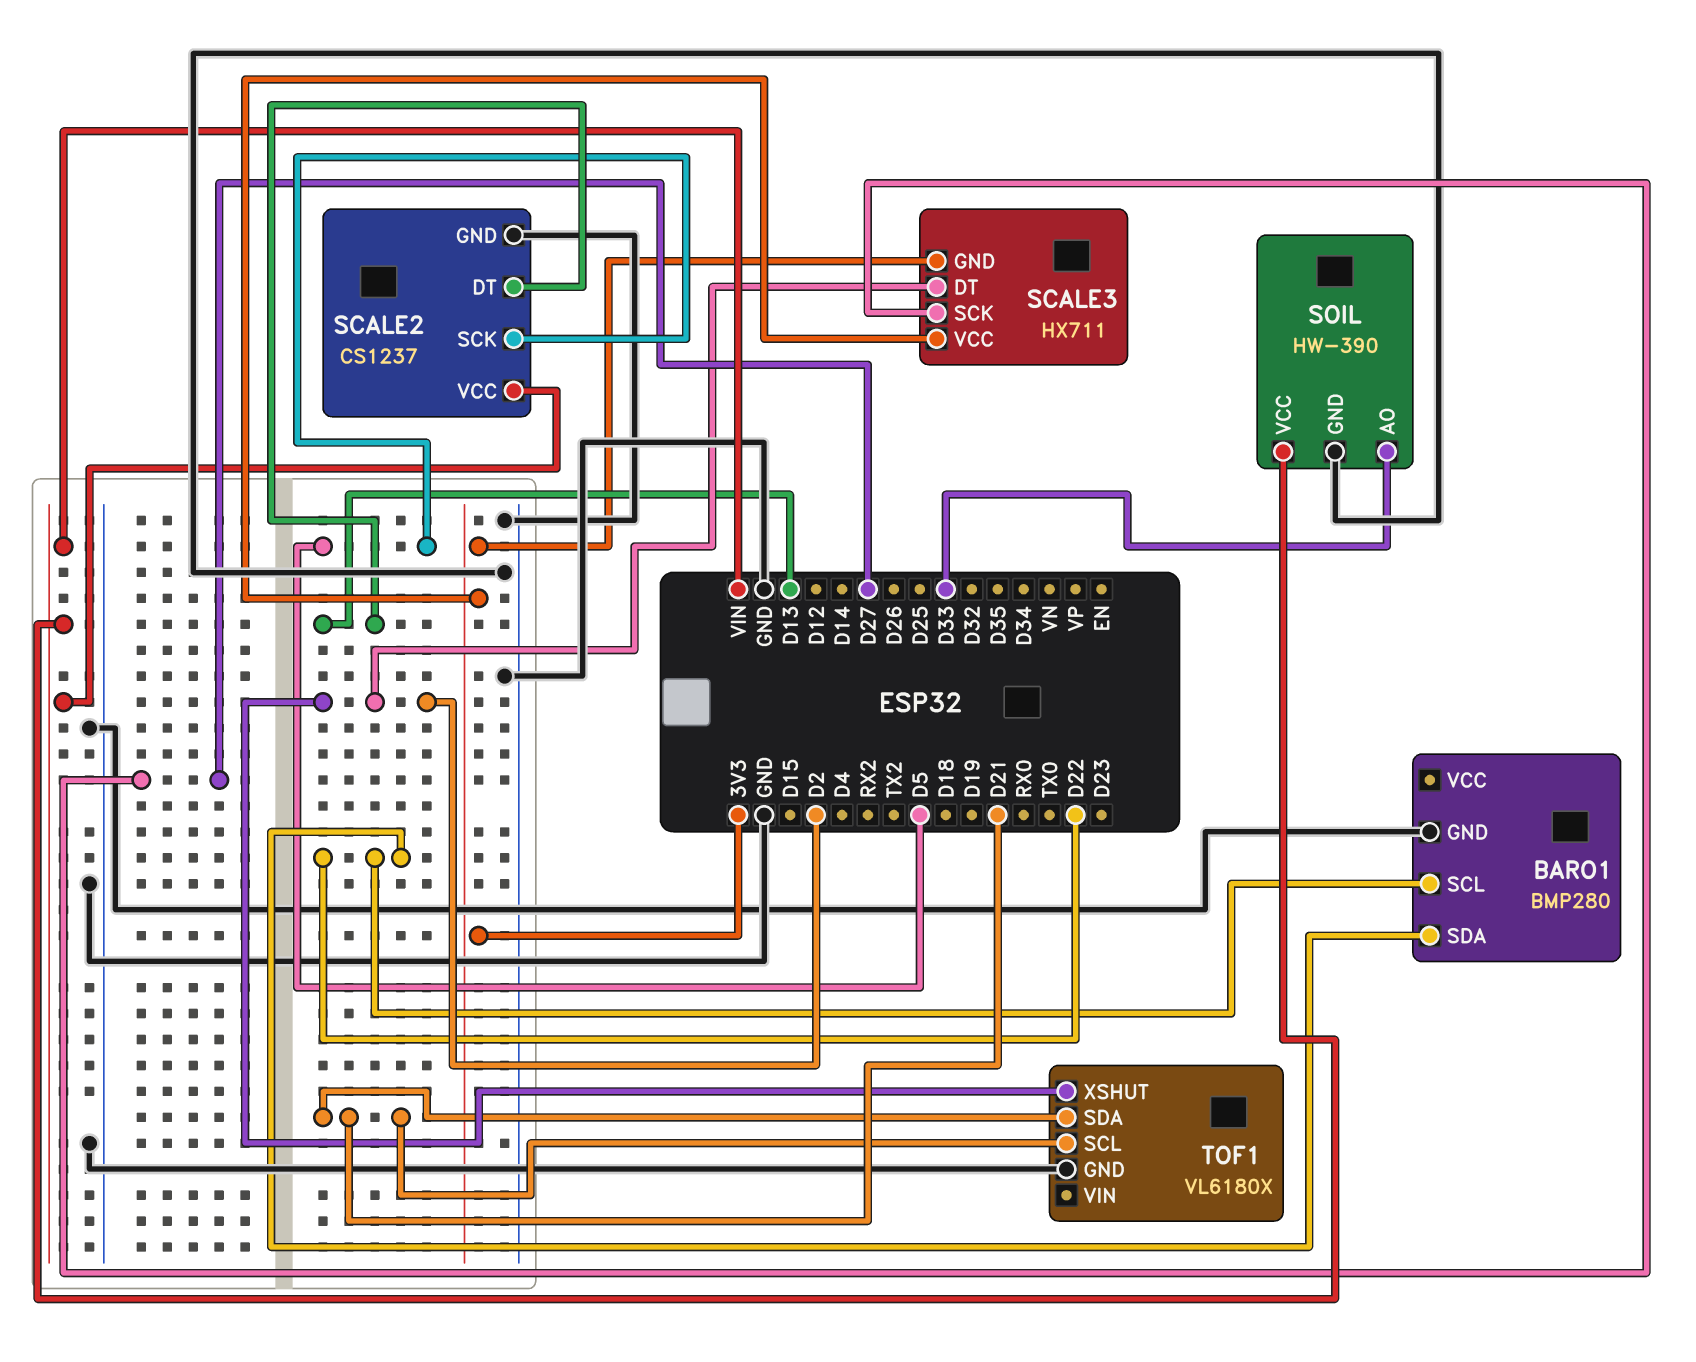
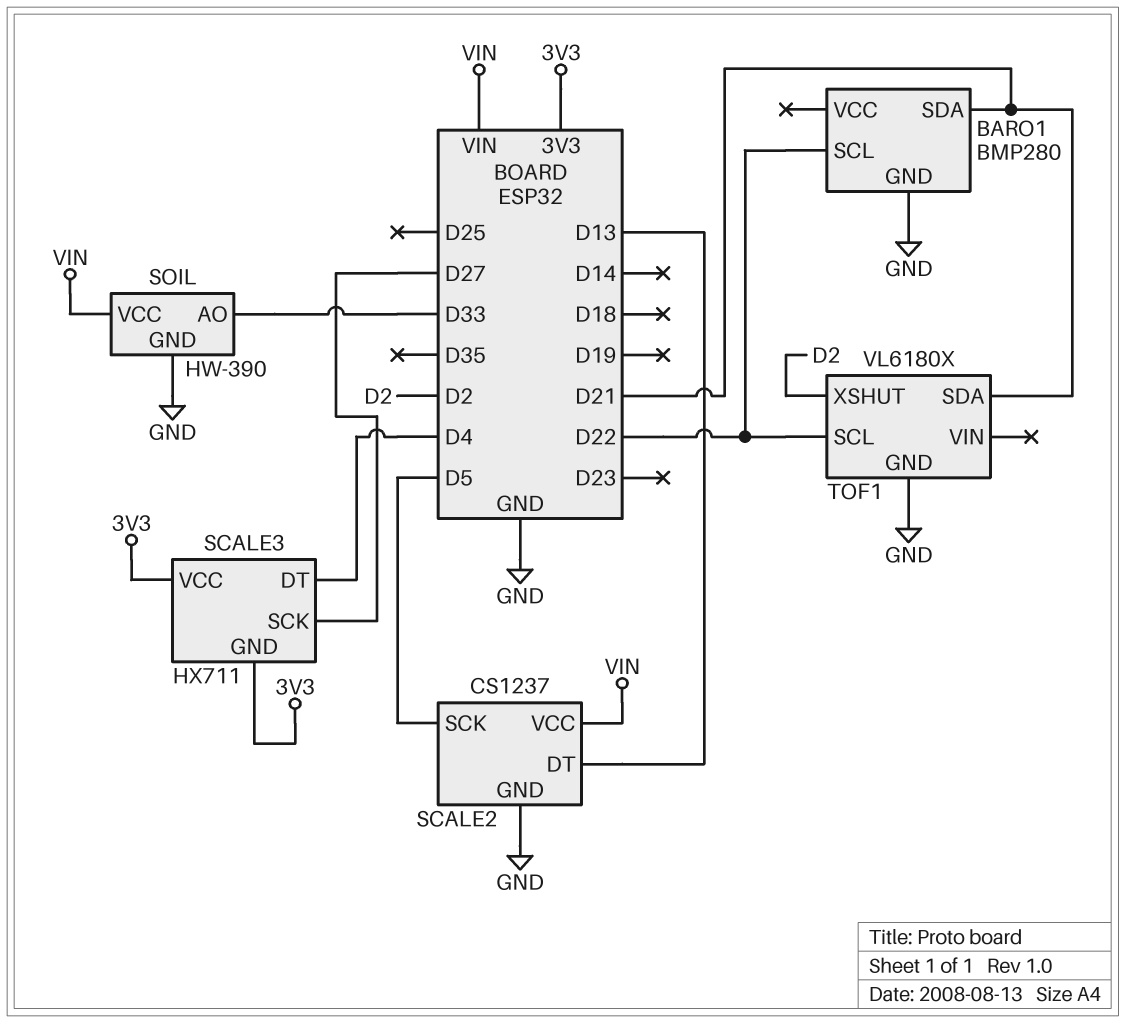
BARO1 pin SDA: D22 -> D21
SCALE3 pin DT: D2 -> D4
TOF1 pin SCL: D21 -> D22

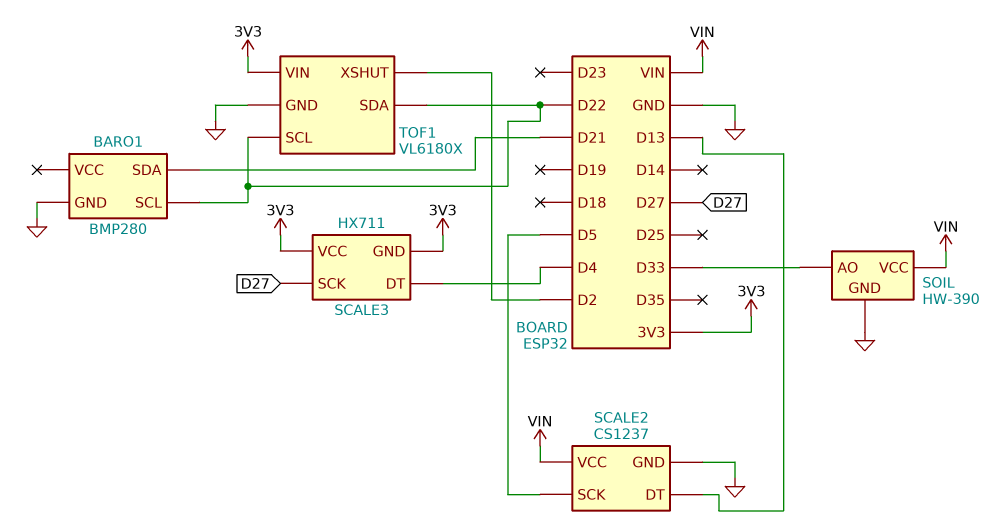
TOF1 pin SDA: D21 -> D22
TOF1 pin VIN: none -> 3V3

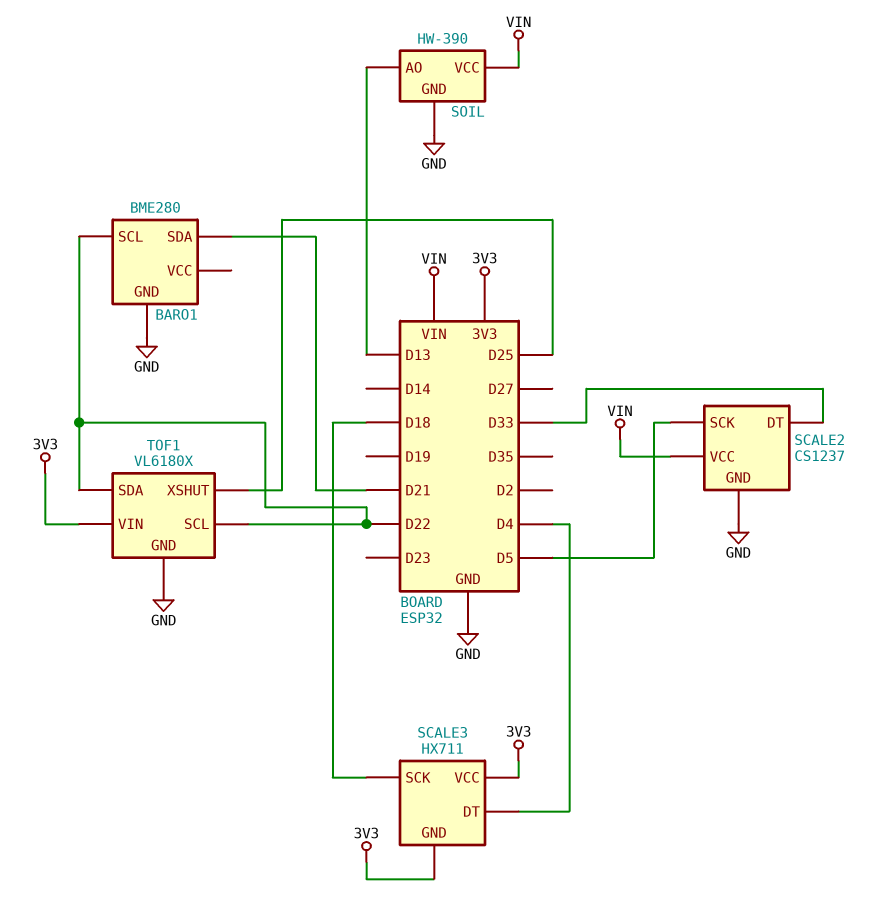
BARO1: BMP280 -> BME280
SCALE2 pin DT: D13 -> D33
SCALE3 pin SCK: D27 -> D18
SOIL pin AO: D33 -> D13
TOF1 pin XSHUT: D2 -> D25

